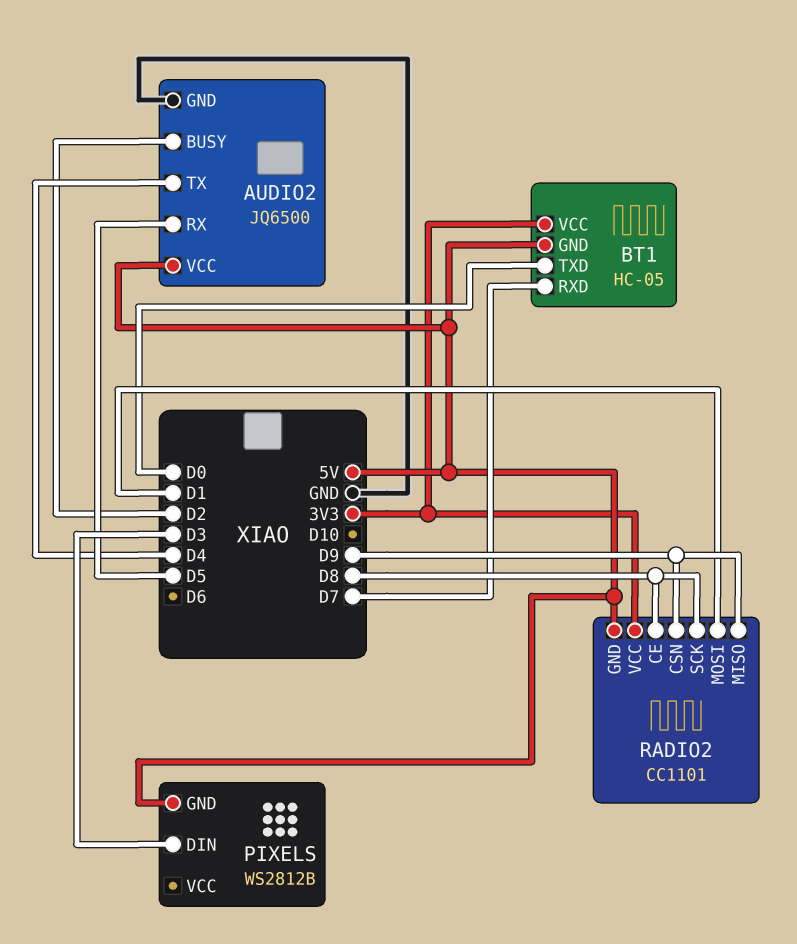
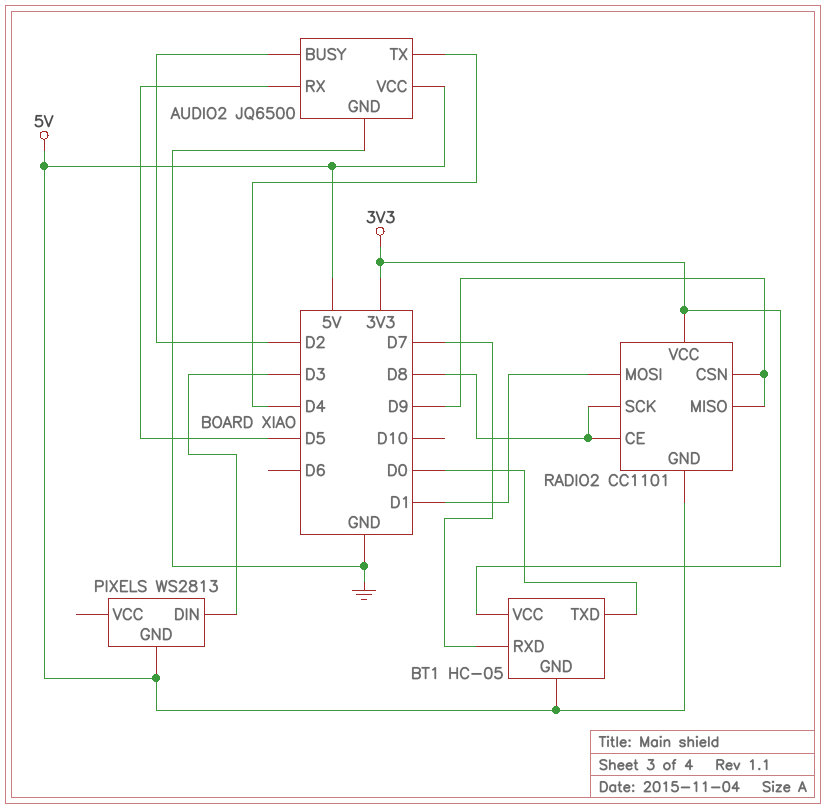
PIXELS: WS2812B -> WS2813

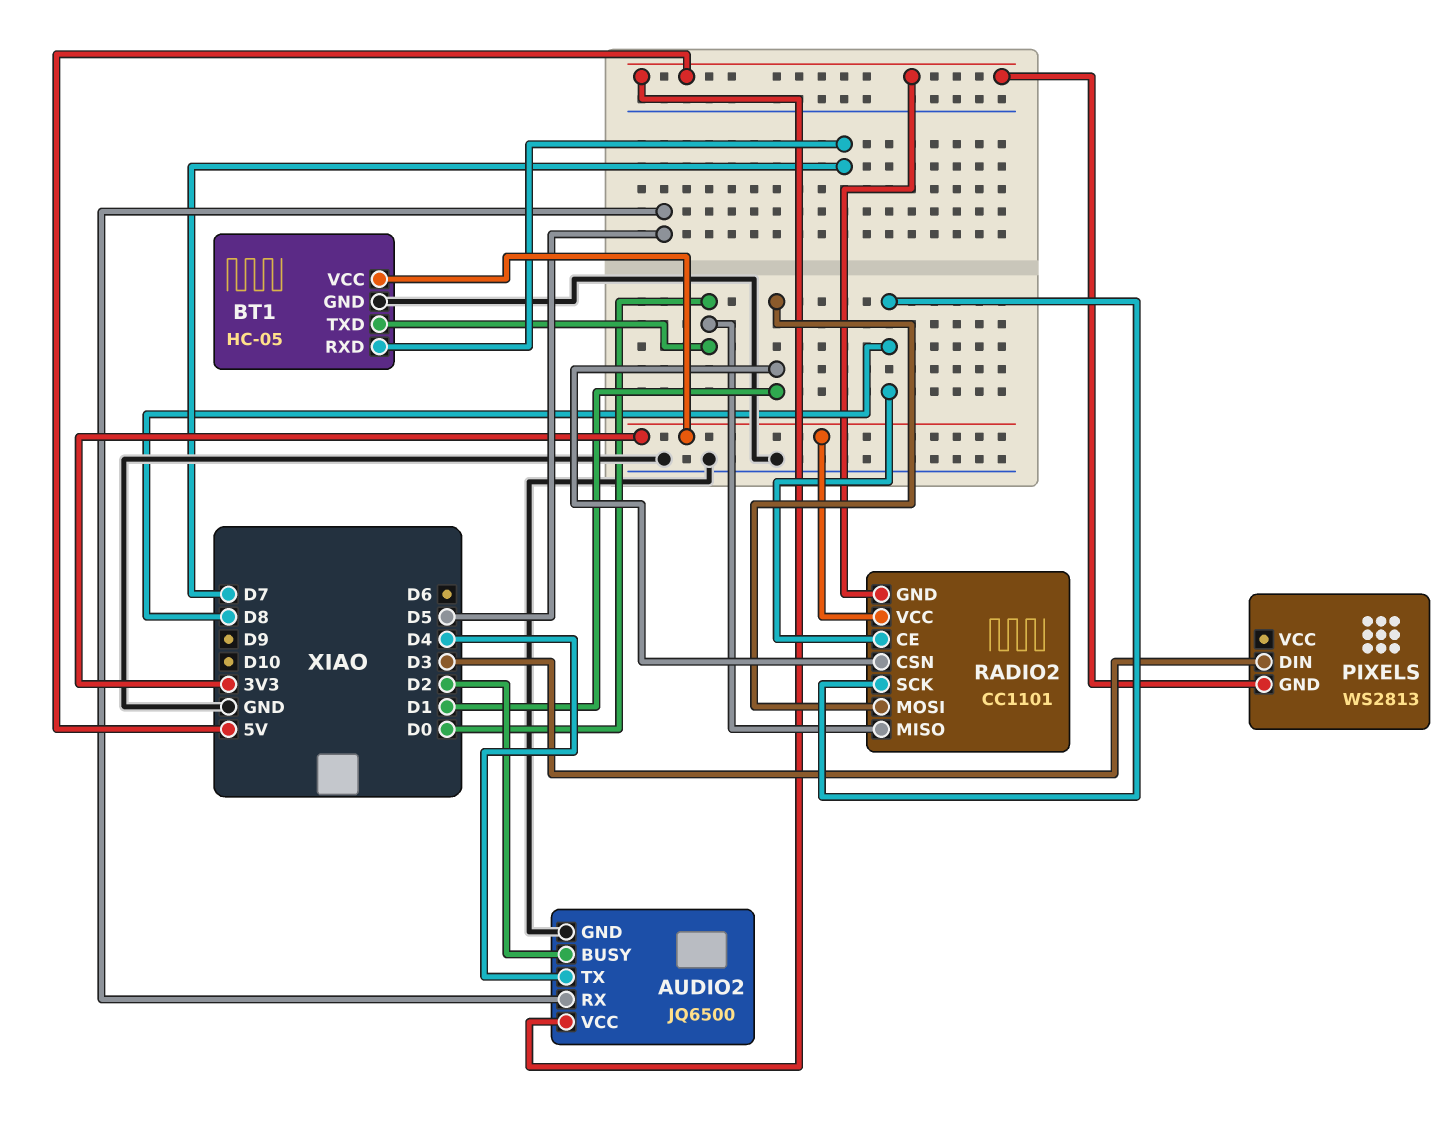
BT1 pin GND: 5V -> GND
RADIO2 pin CSN: D9 -> D1
RADIO2 pin MISO: D9 -> D0

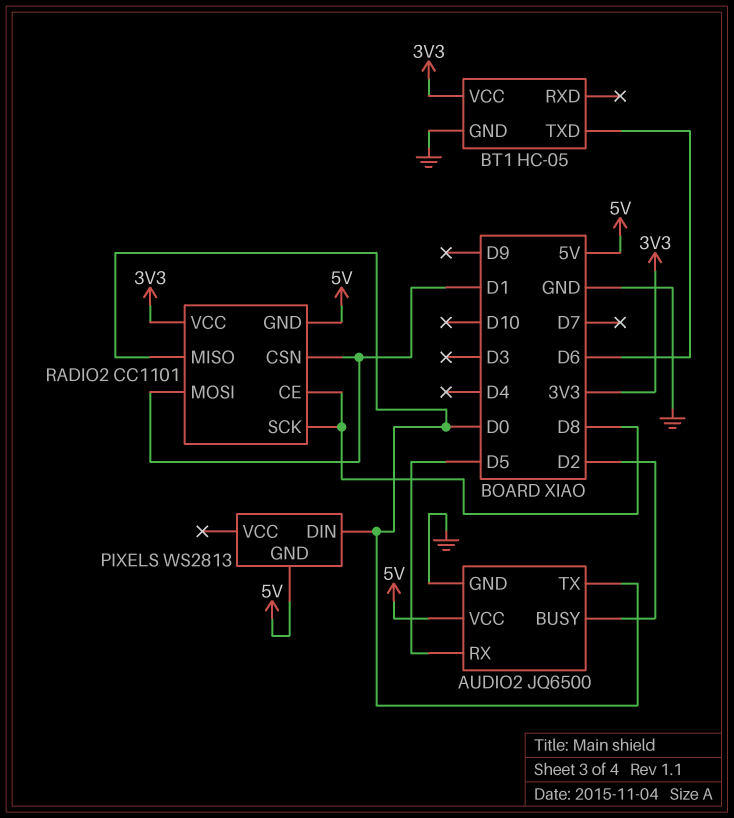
AUDIO2 pin TX: D4 -> D0
BT1 pin RXD: D7 -> none
BT1 pin TXD: D0 -> D6
PIXELS pin DIN: D3 -> D0

